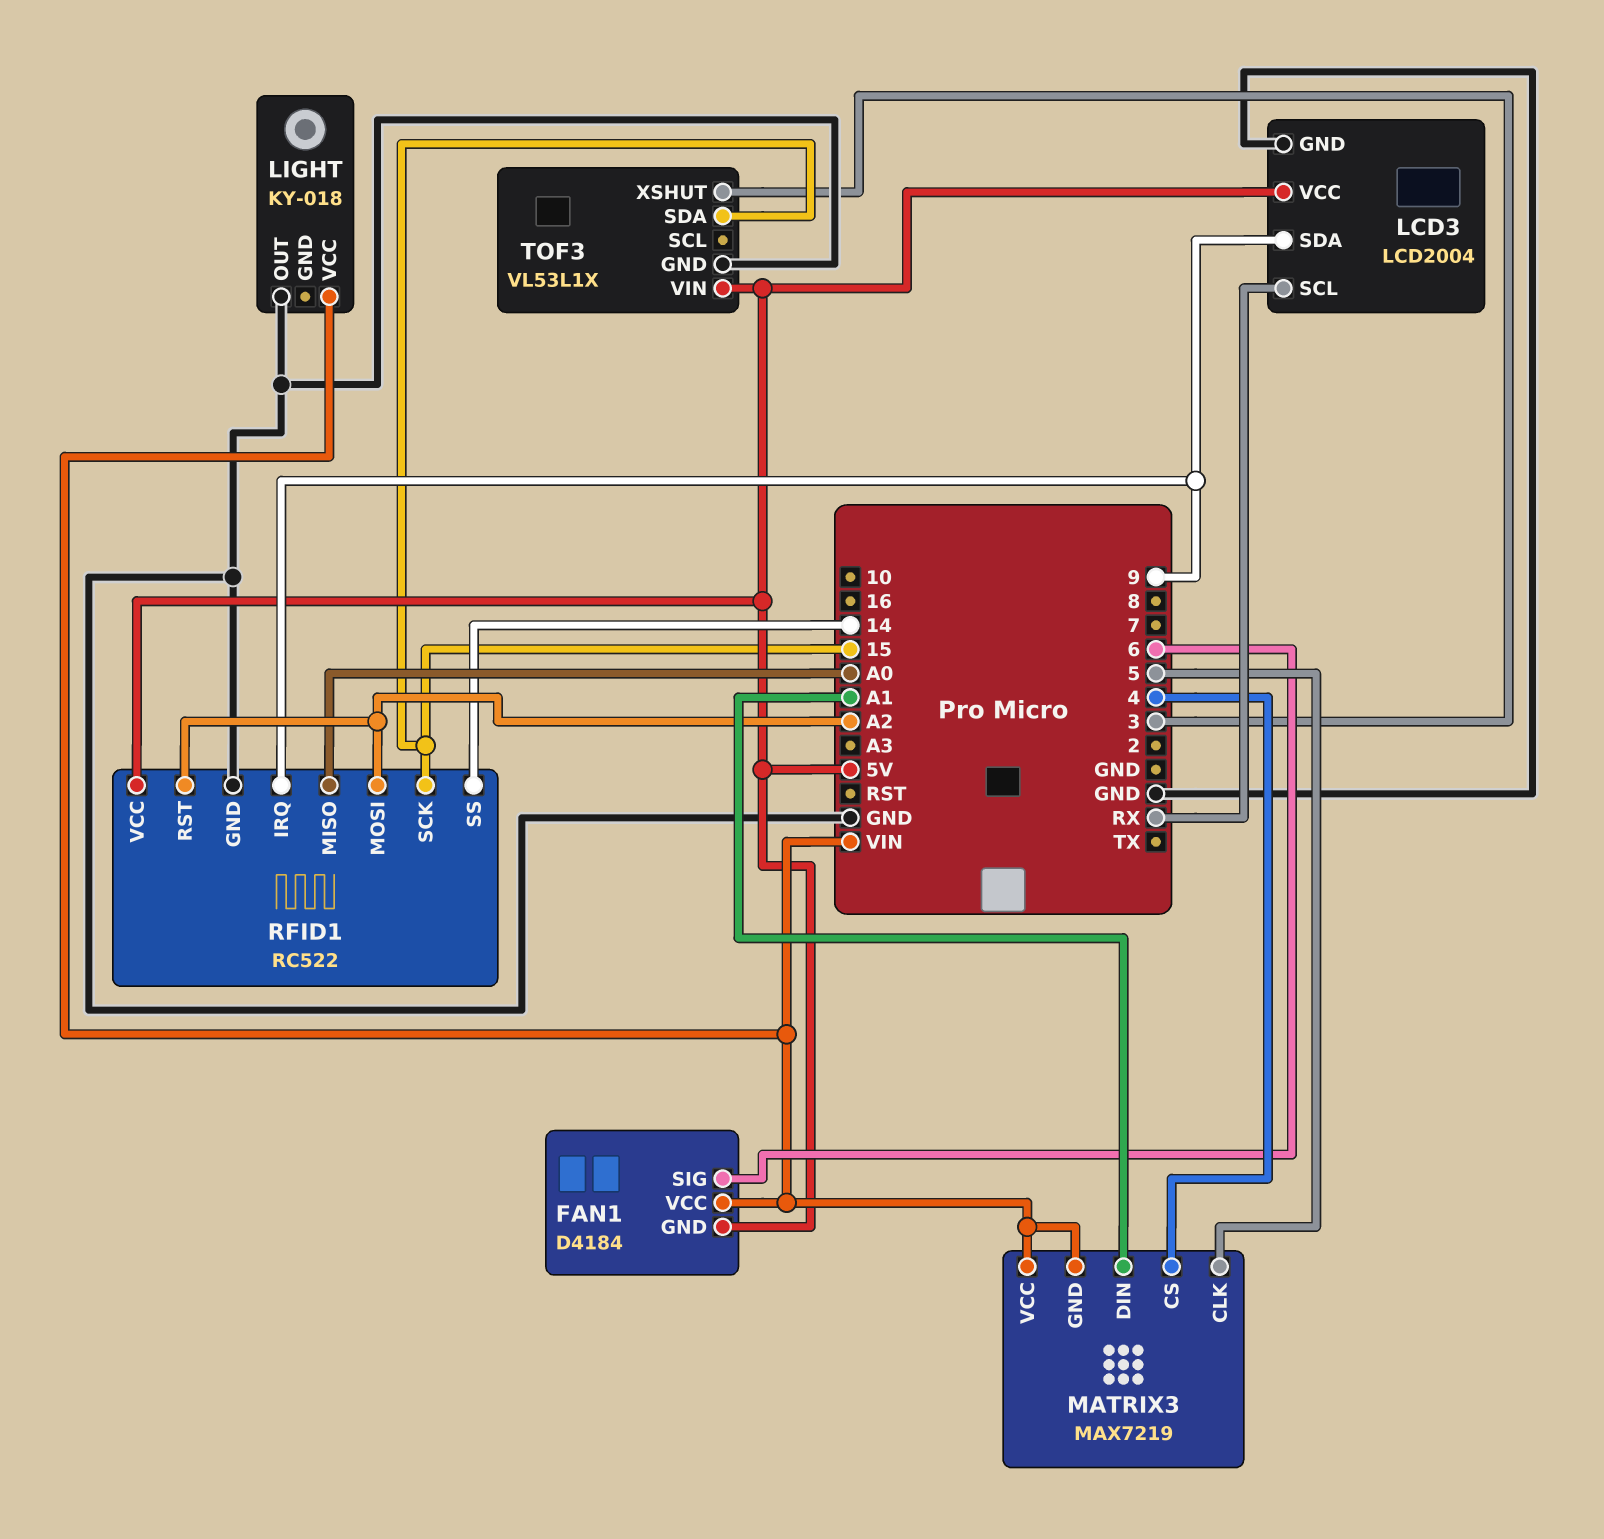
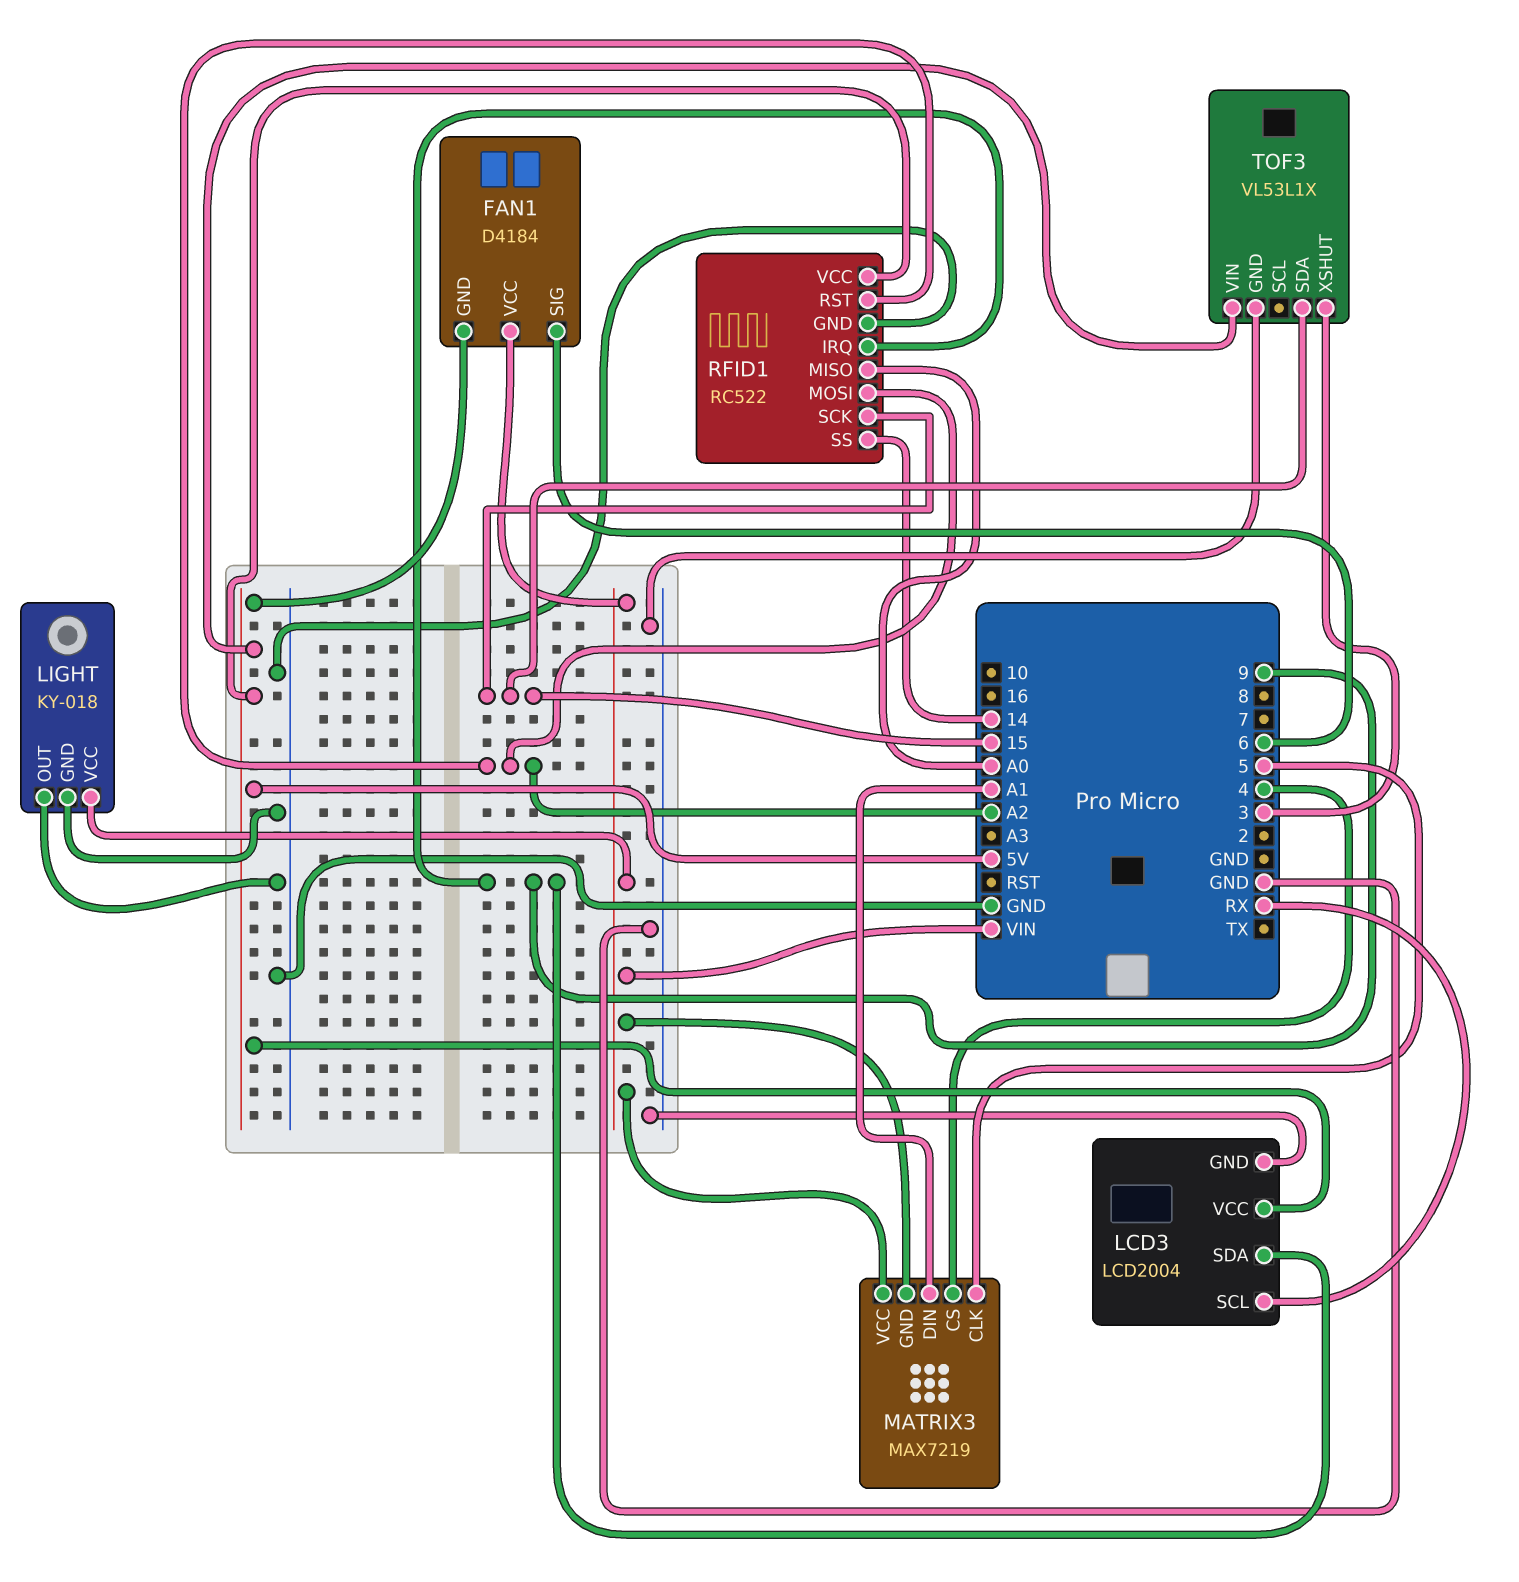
LIGHT pin GND: none -> GND

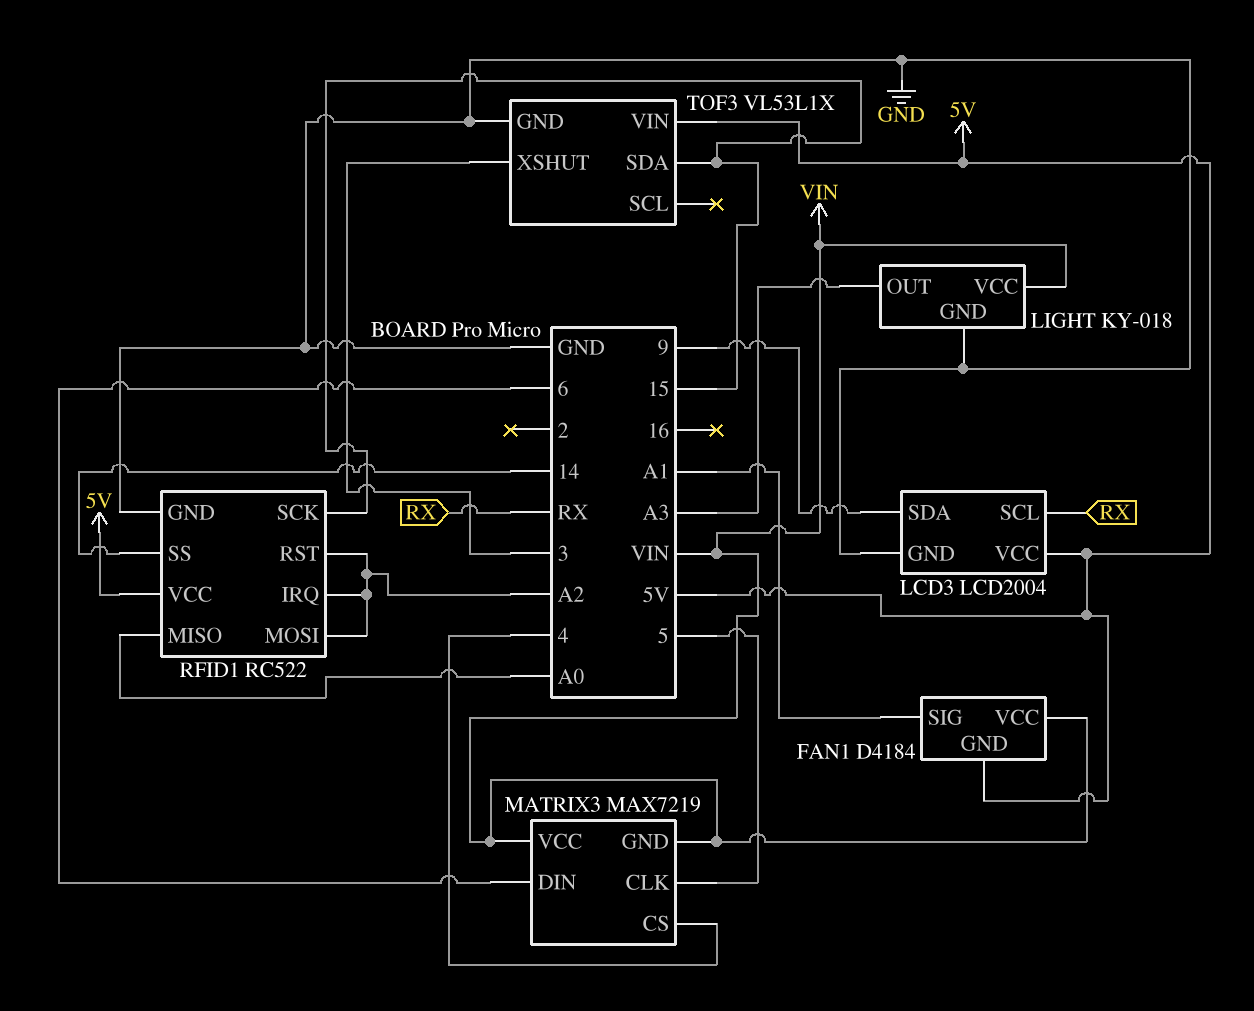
FAN1 pin SIG: 6 -> A1
LIGHT pin OUT: GND -> A3
MATRIX3 pin DIN: A1 -> 6
RFID1 pin IRQ: 9 -> A2

